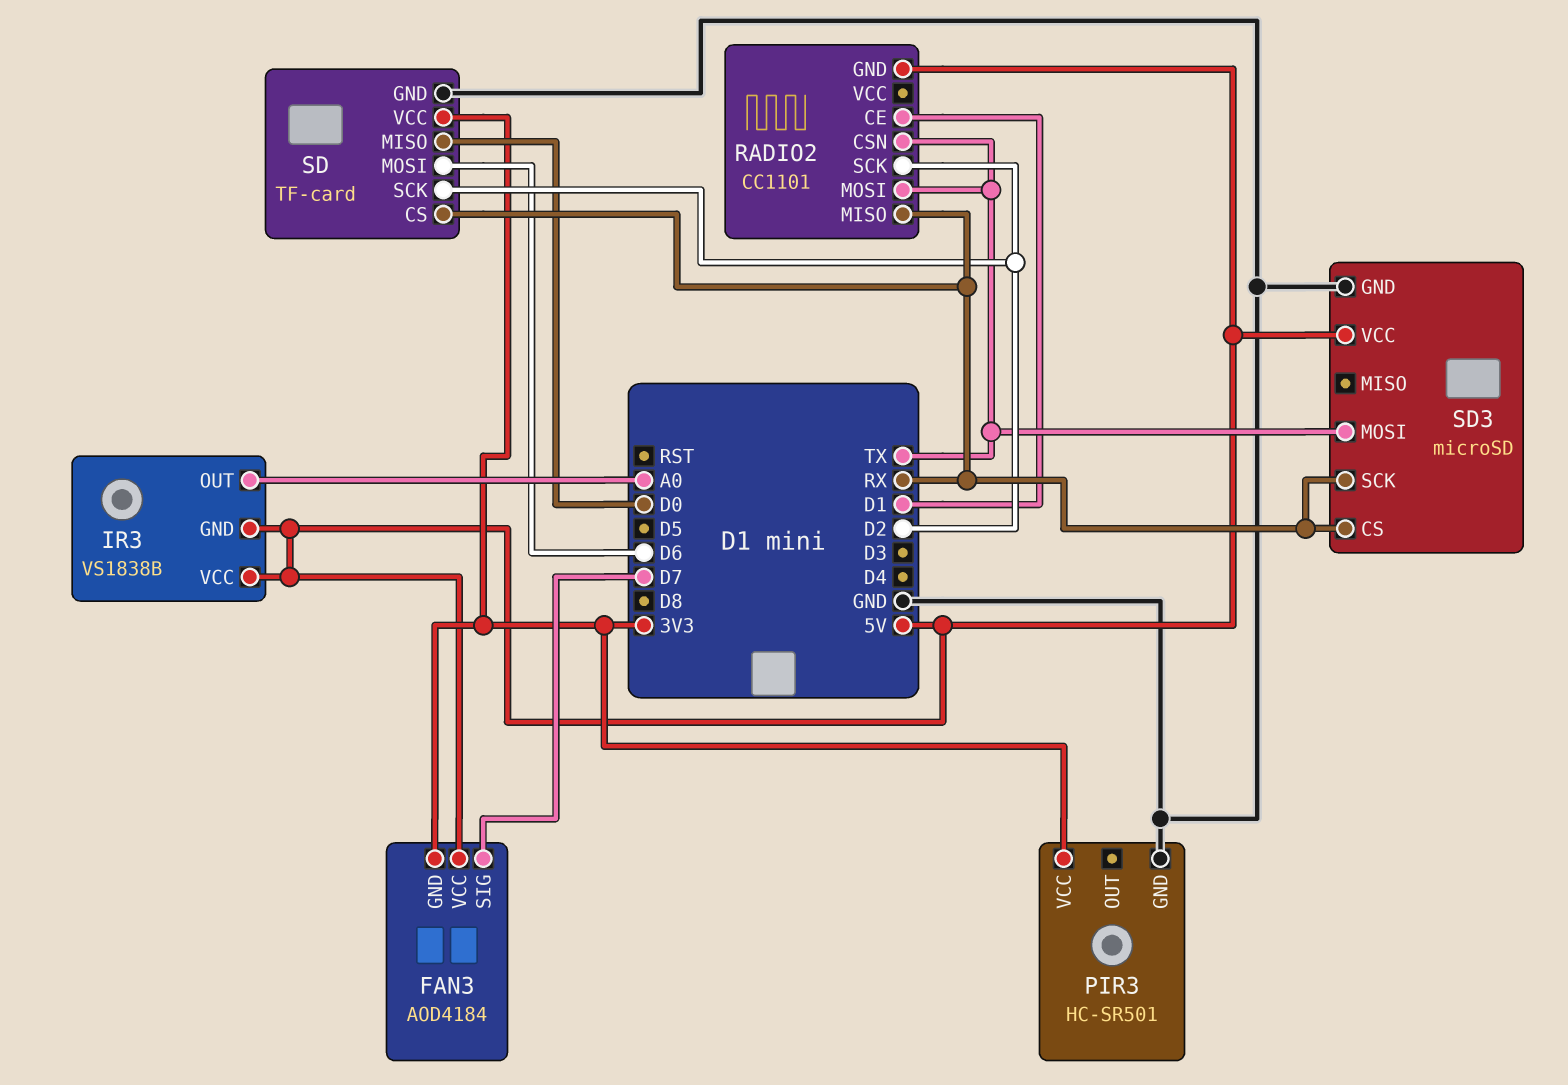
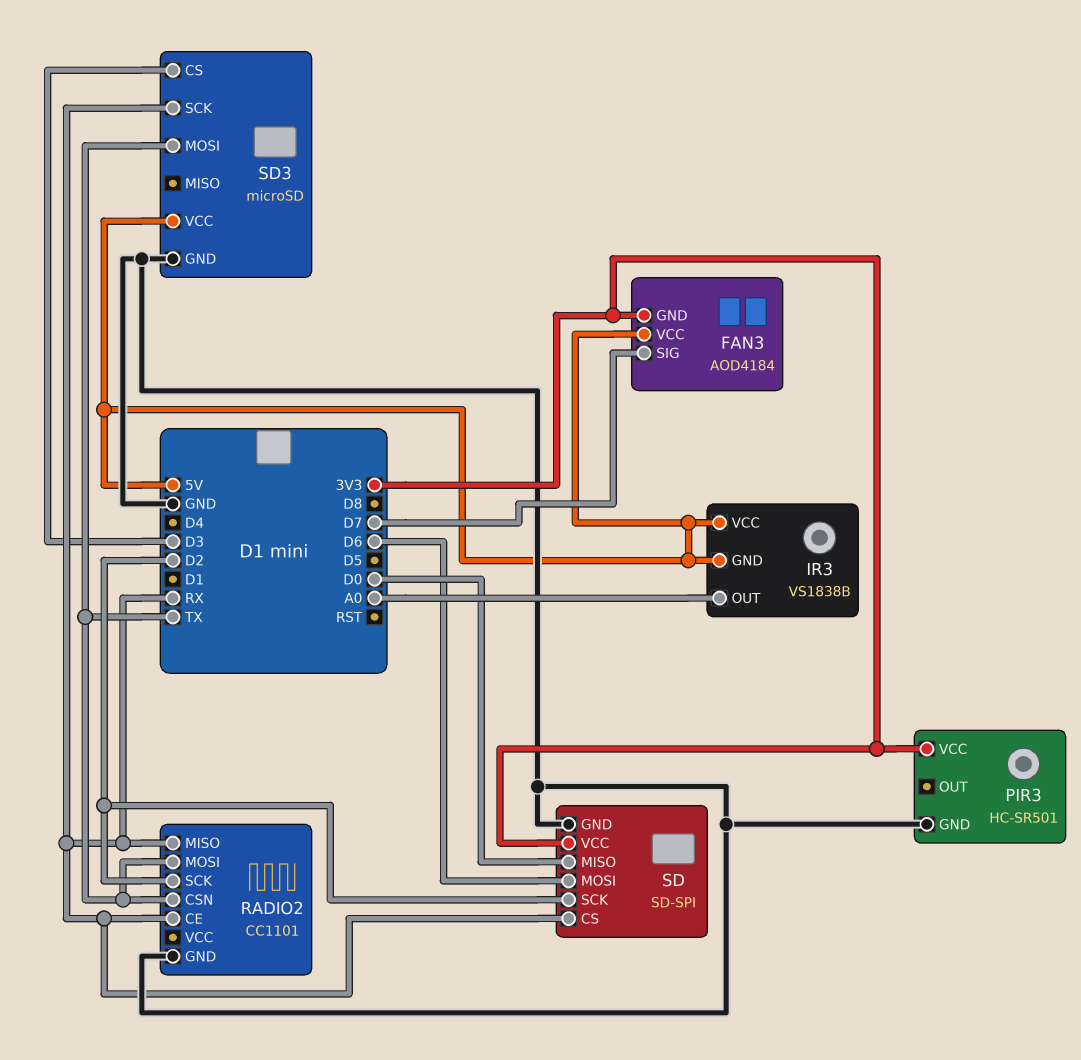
RADIO2 pin CE: D1 -> RX
RADIO2 pin GND: 5V -> GND
SD: TF-card -> SD-SPI
SD3 pin CS: RX -> D3

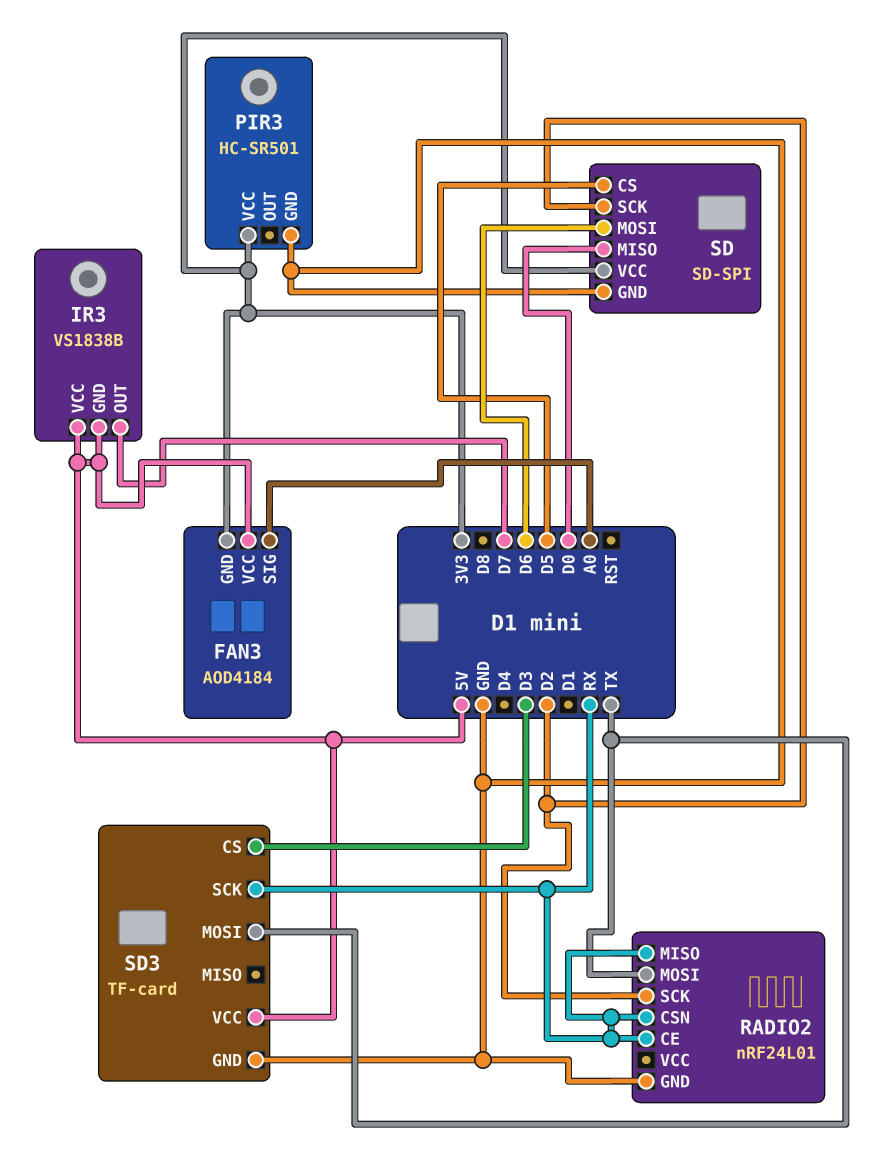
FAN3 pin SIG: D7 -> A0
IR3 pin OUT: A0 -> D7
RADIO2: CC1101 -> nRF24L01
RADIO2 pin CSN: TX -> RX
SD pin CS: RX -> D5
SD3: microSD -> TF-card

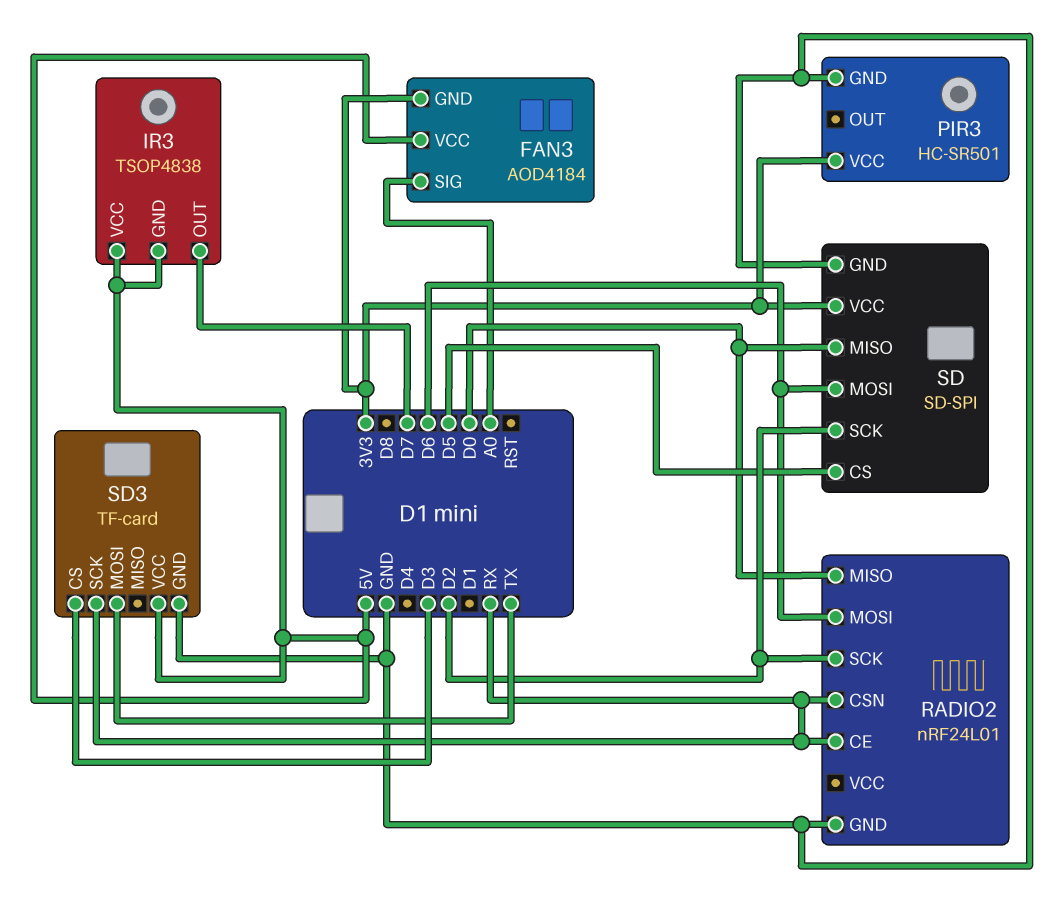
IR3: VS1838B -> TSOP4838
RADIO2 pin MISO: RX -> D0
RADIO2 pin MOSI: TX -> D6

